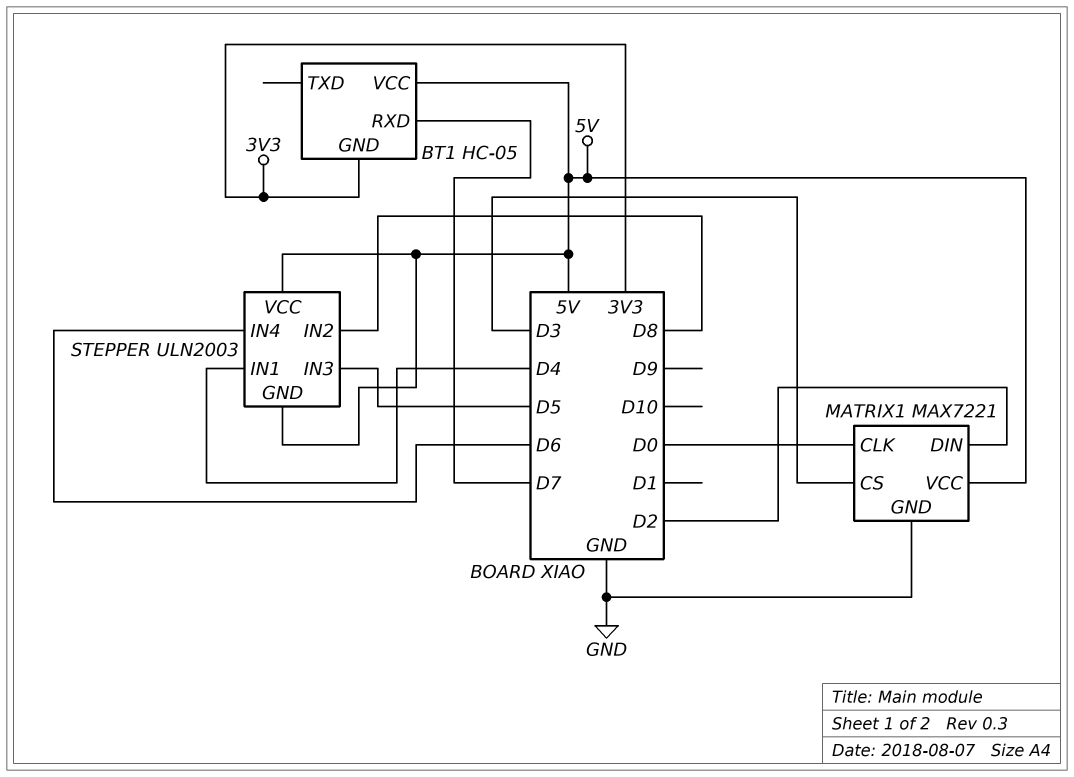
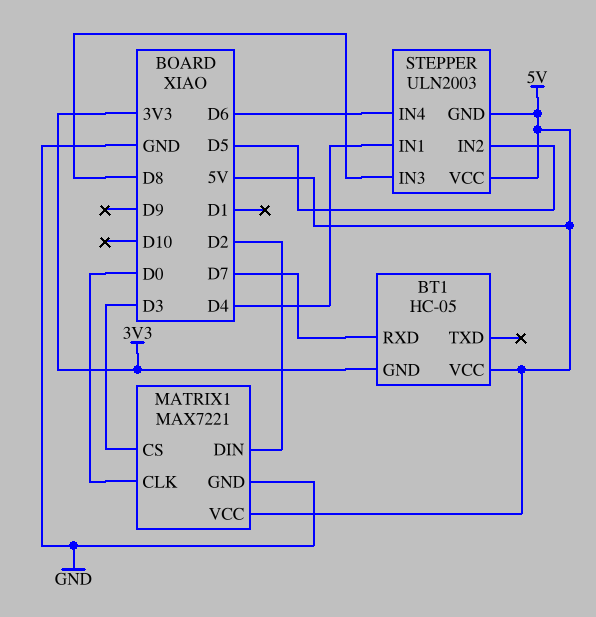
STEPPER pin IN2: D8 -> D5
STEPPER pin IN3: D5 -> D8

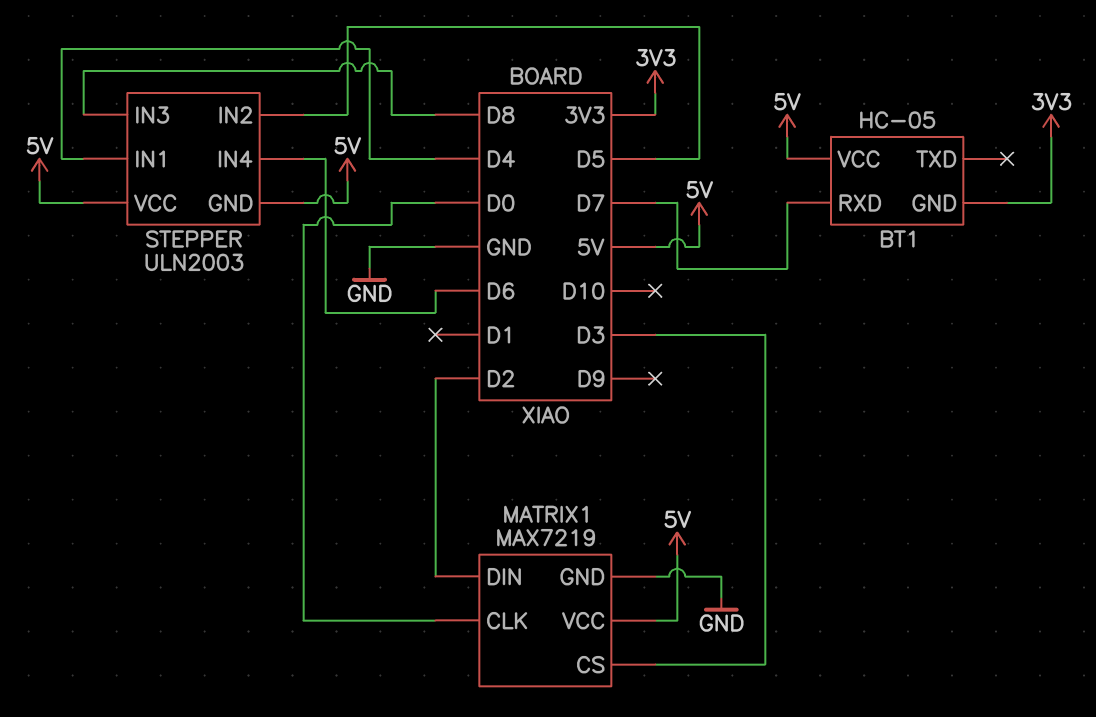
MATRIX1: MAX7221 -> MAX7219

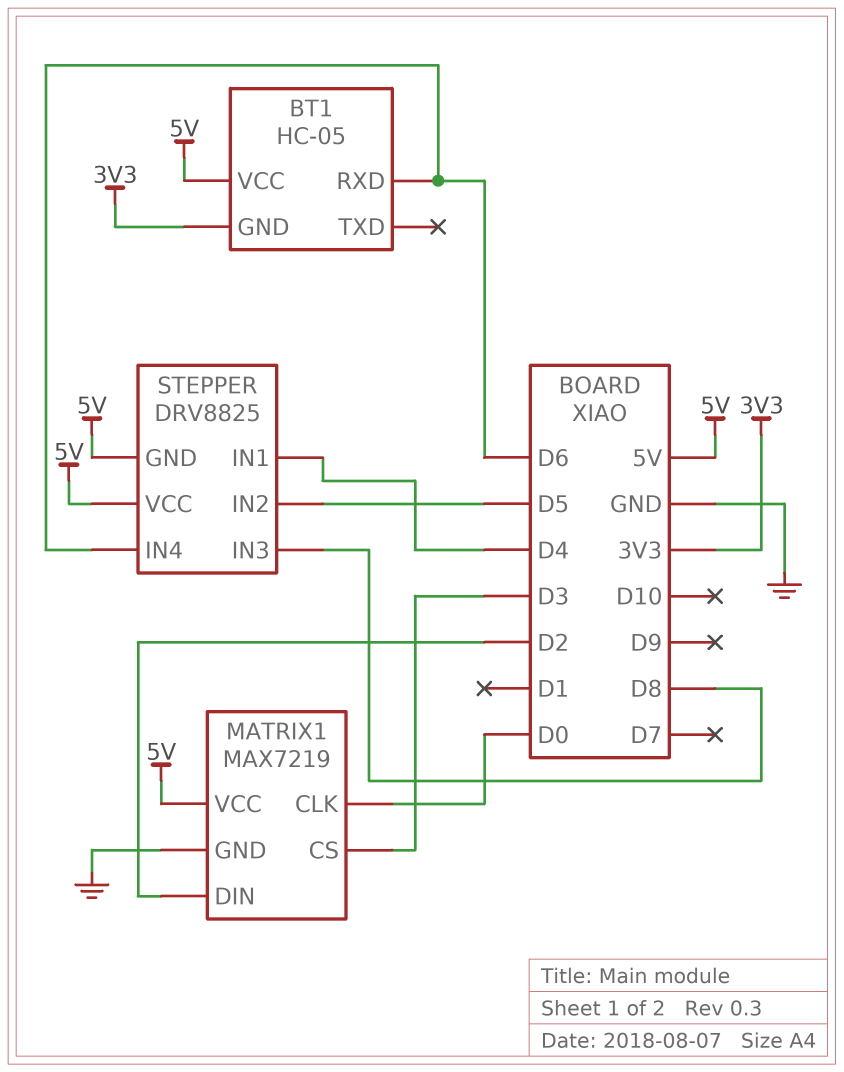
BT1 pin RXD: D7 -> D6
STEPPER: ULN2003 -> DRV8825

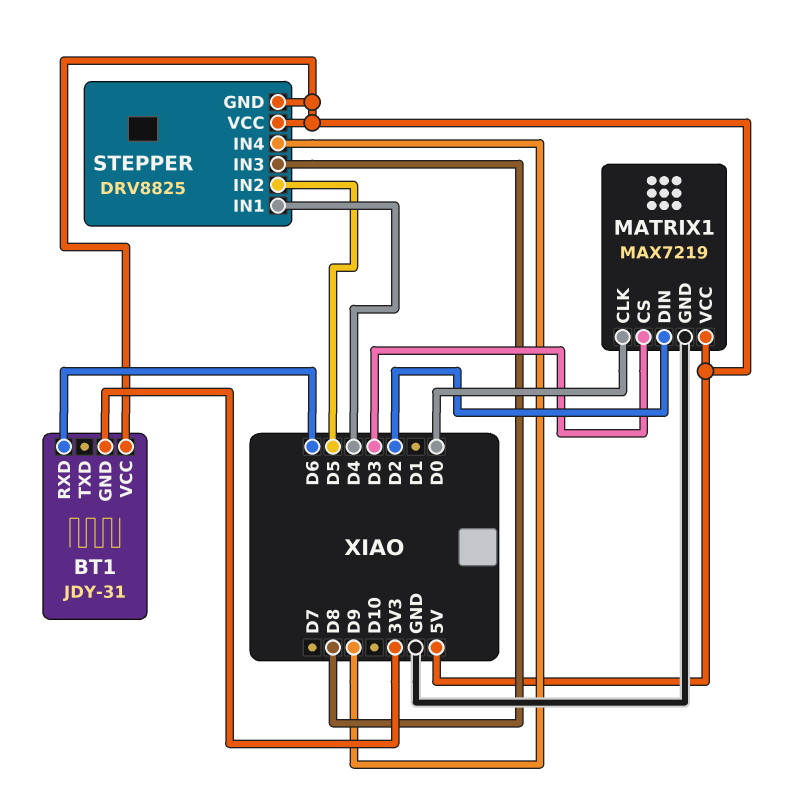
BT1: HC-05 -> JDY-31
STEPPER pin IN4: D6 -> D9

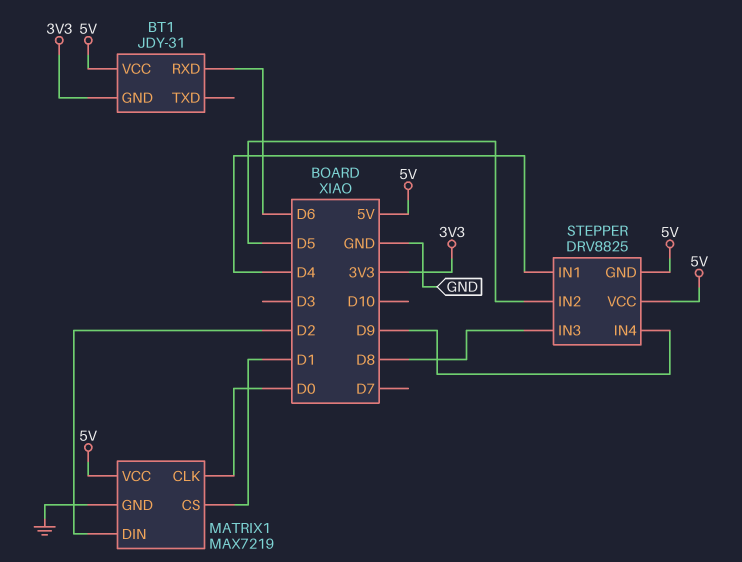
MATRIX1 pin CS: D3 -> D1

